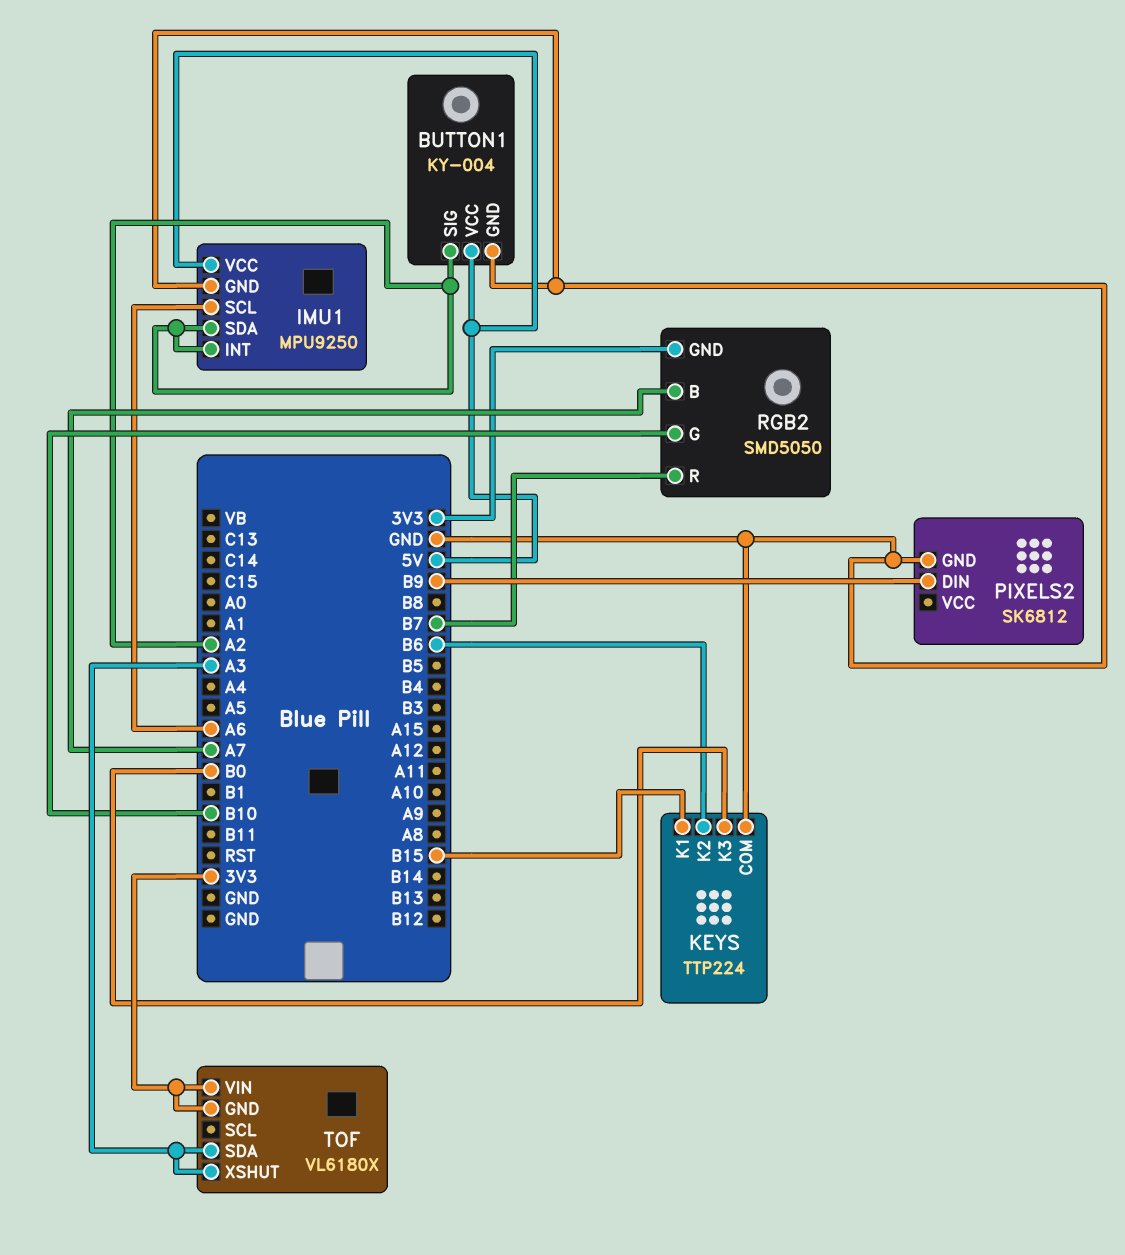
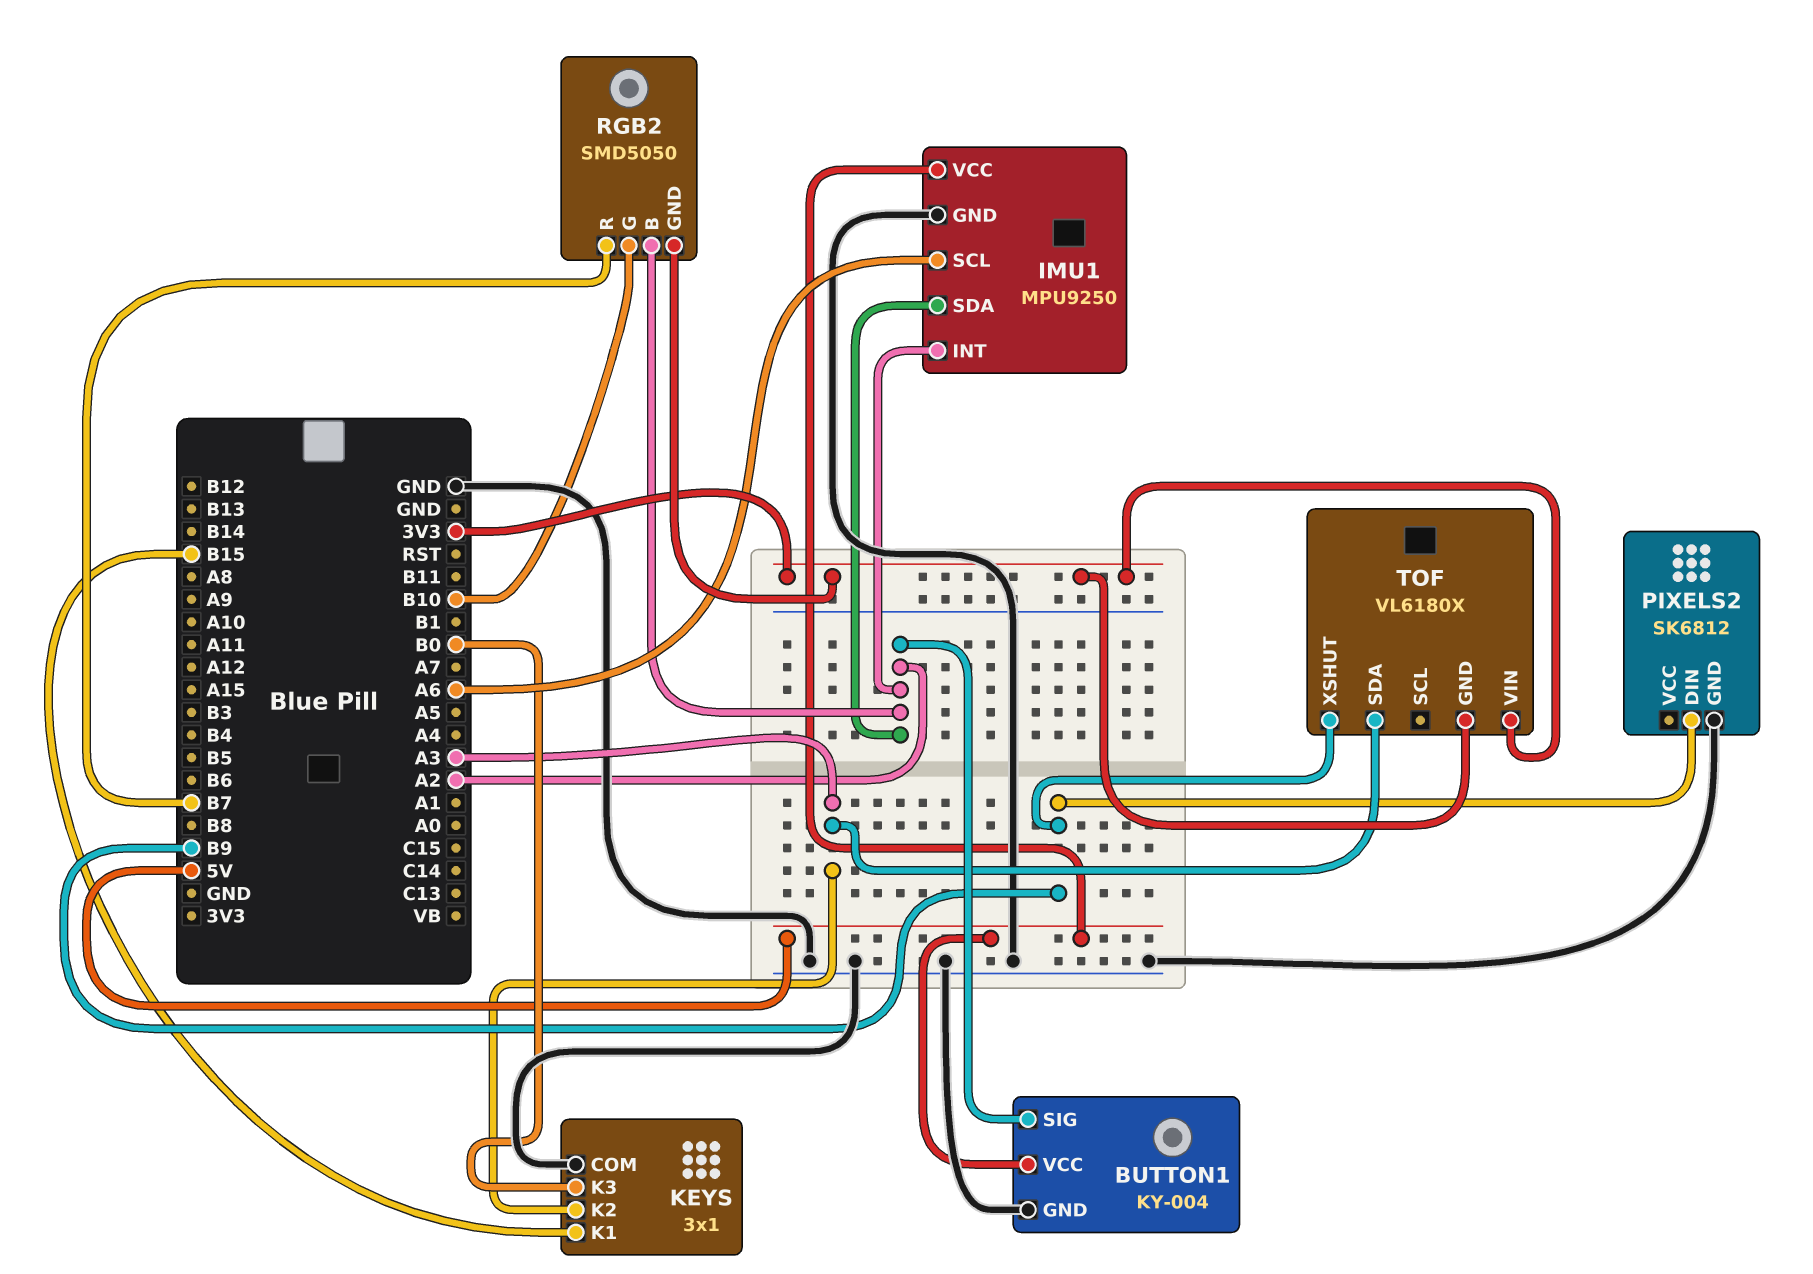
KEYS: TTP224 -> 3x1
KEYS pin K2: B6 -> A3
RGB2 pin B: A7 -> A2
TOF pin XSHUT: A3 -> B9

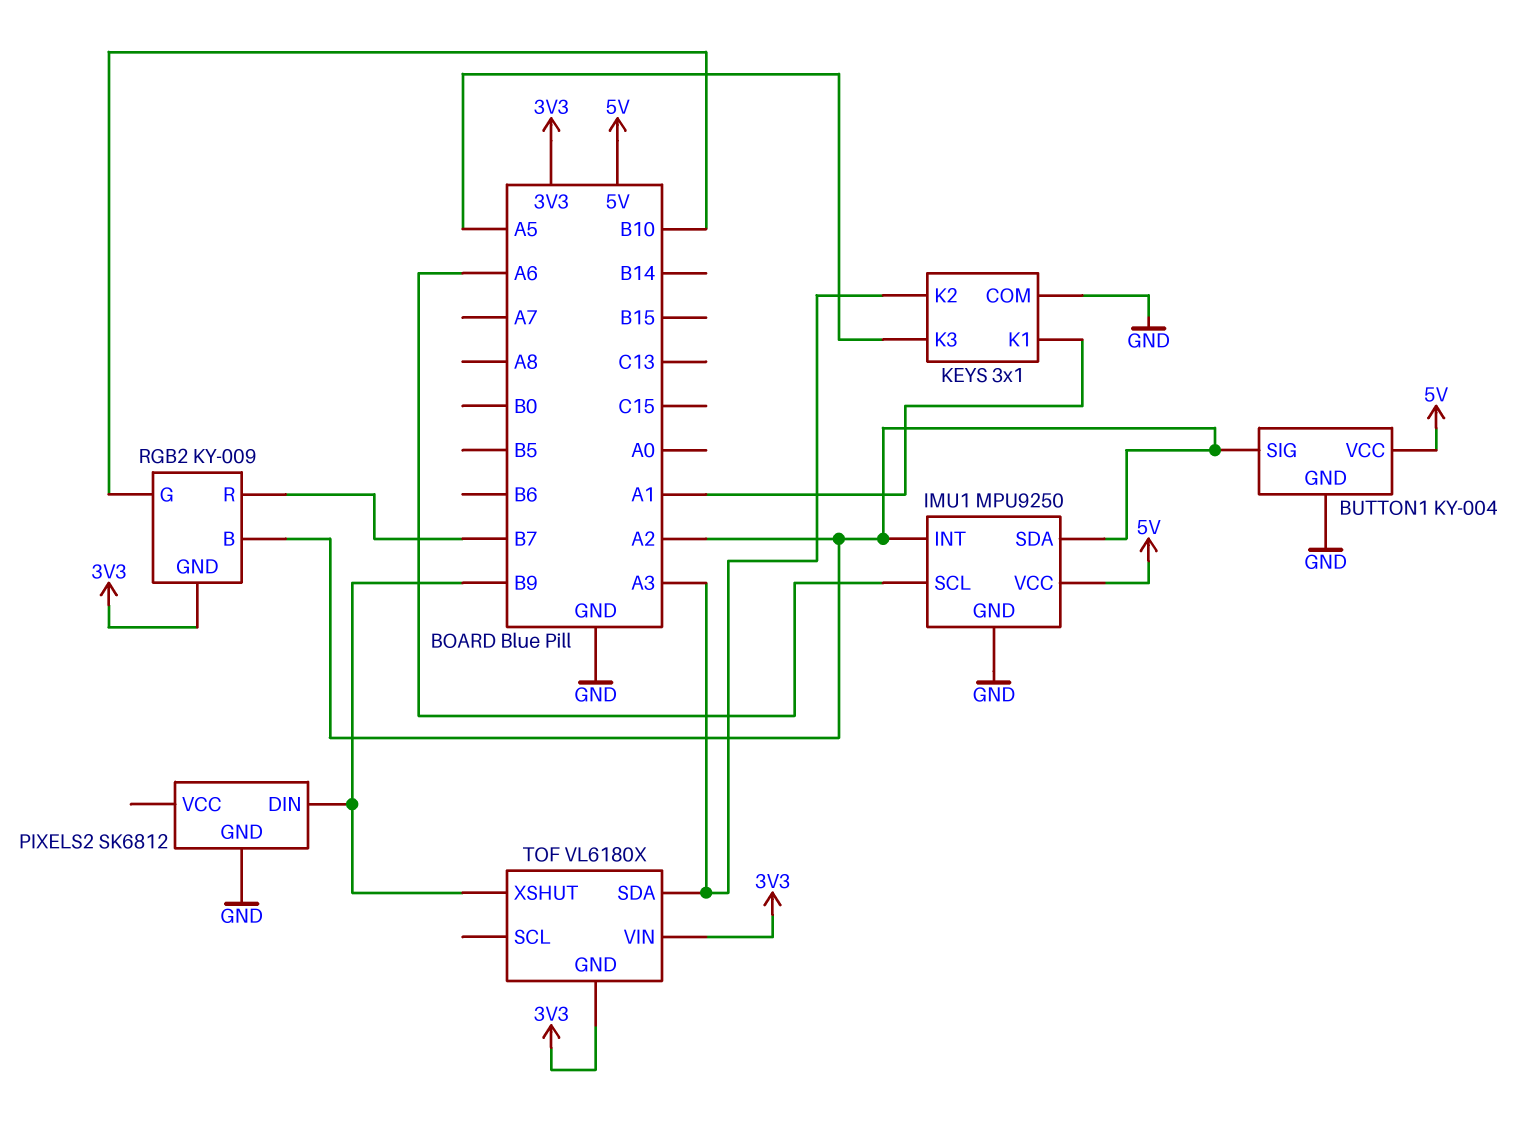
KEYS pin K1: B15 -> A1
KEYS pin K3: B0 -> A5
RGB2: SMD5050 -> KY-009

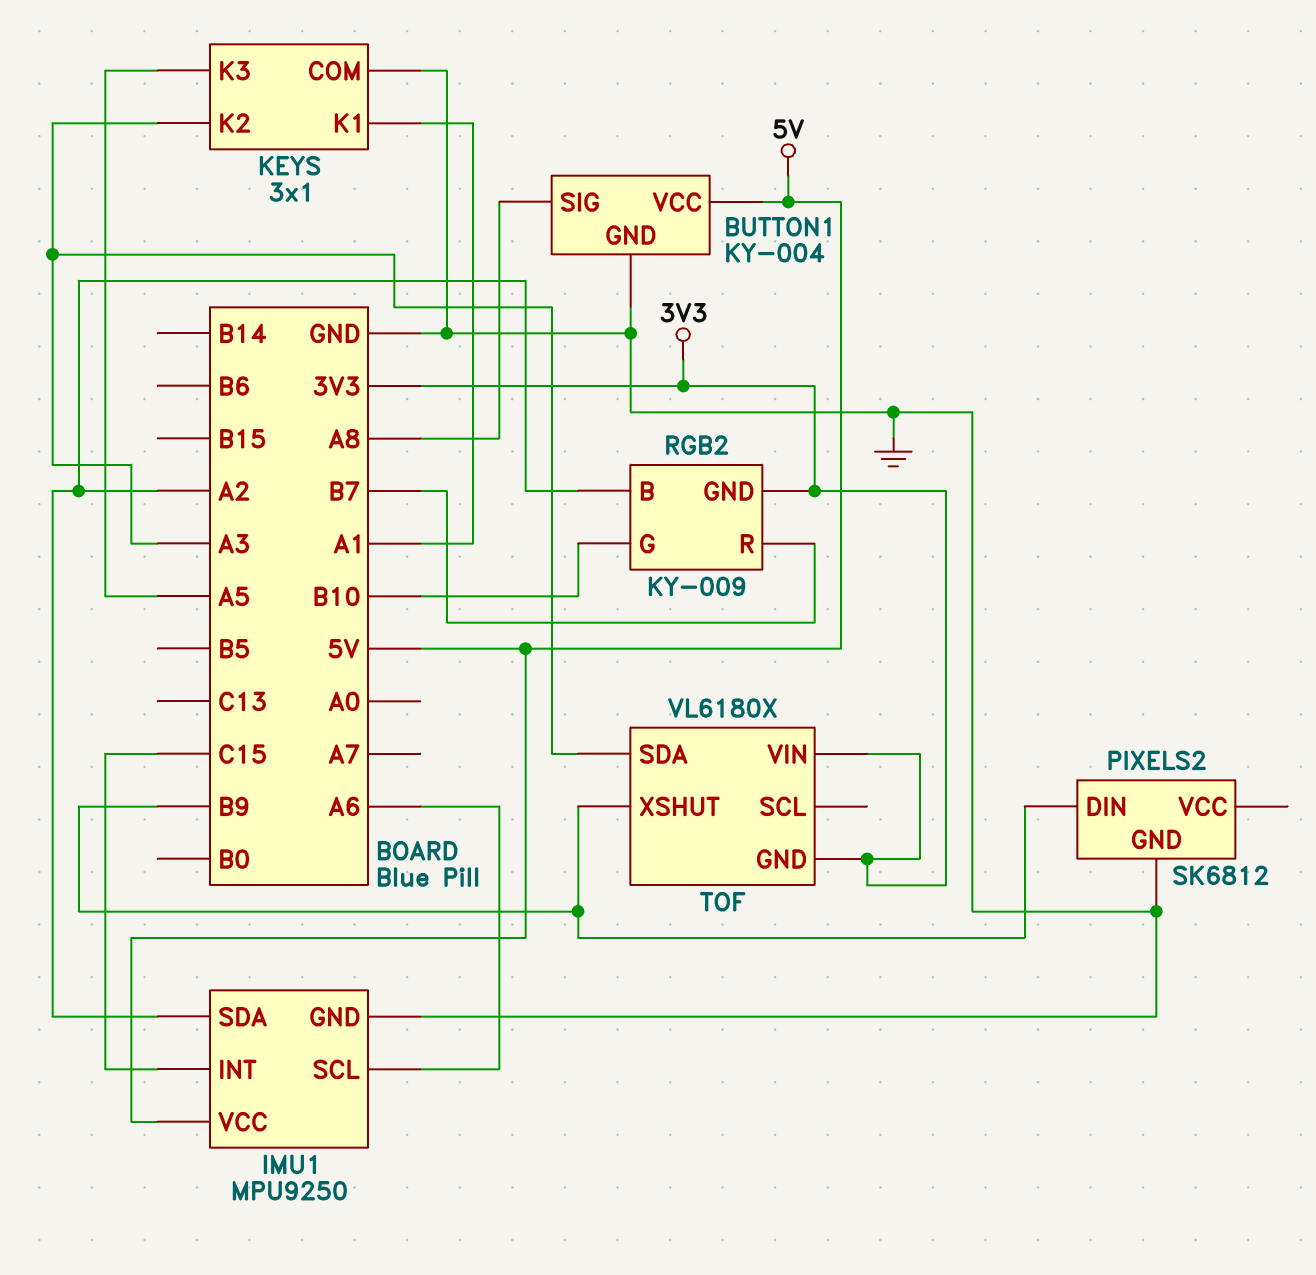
BUTTON1 pin SIG: A2 -> A8
IMU1 pin INT: A2 -> C15

